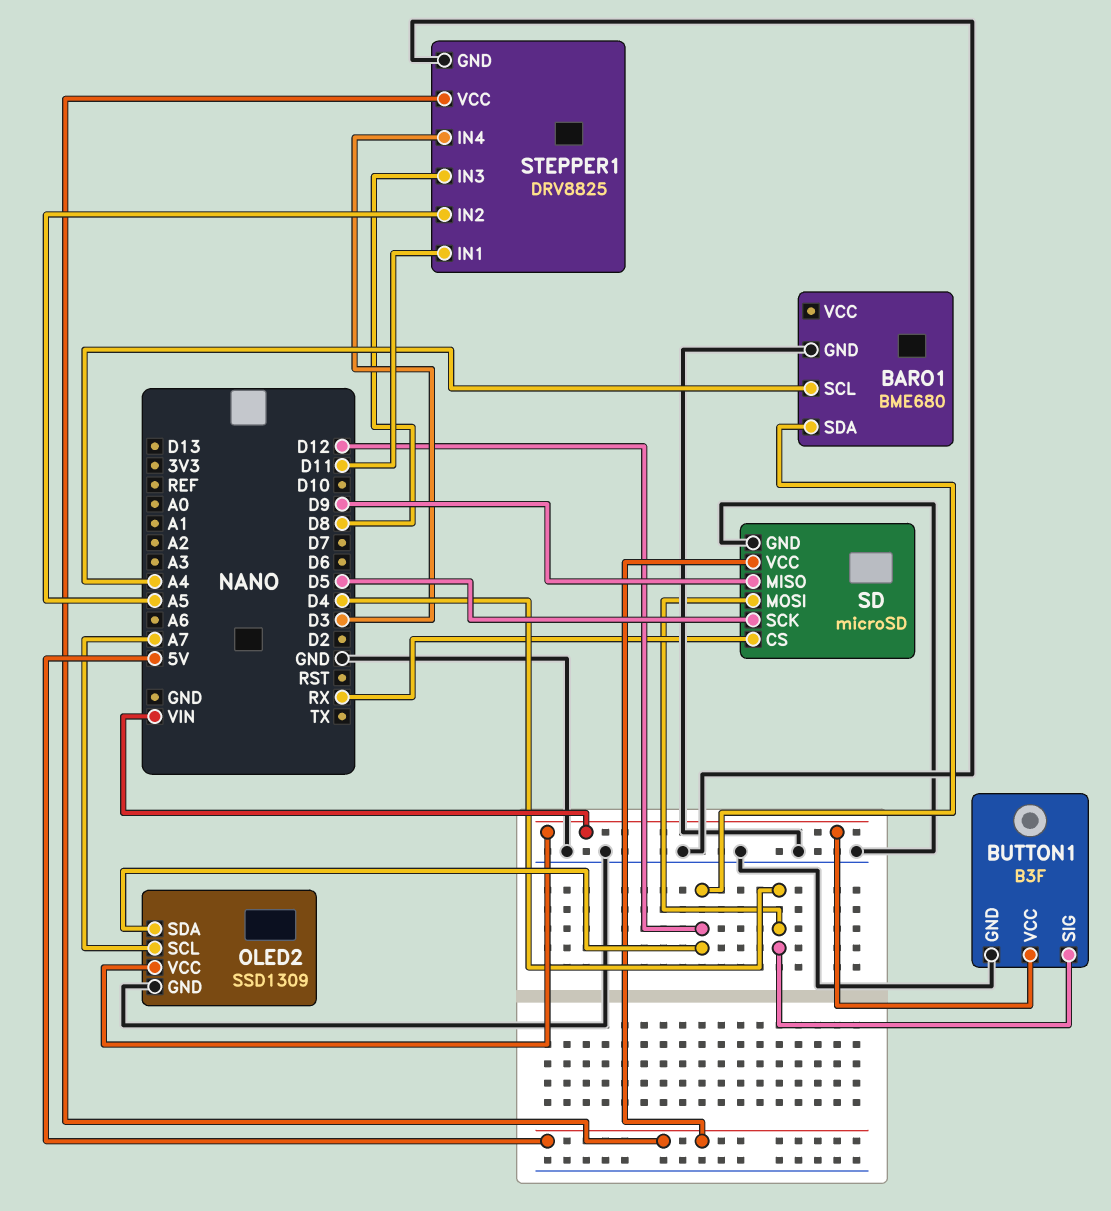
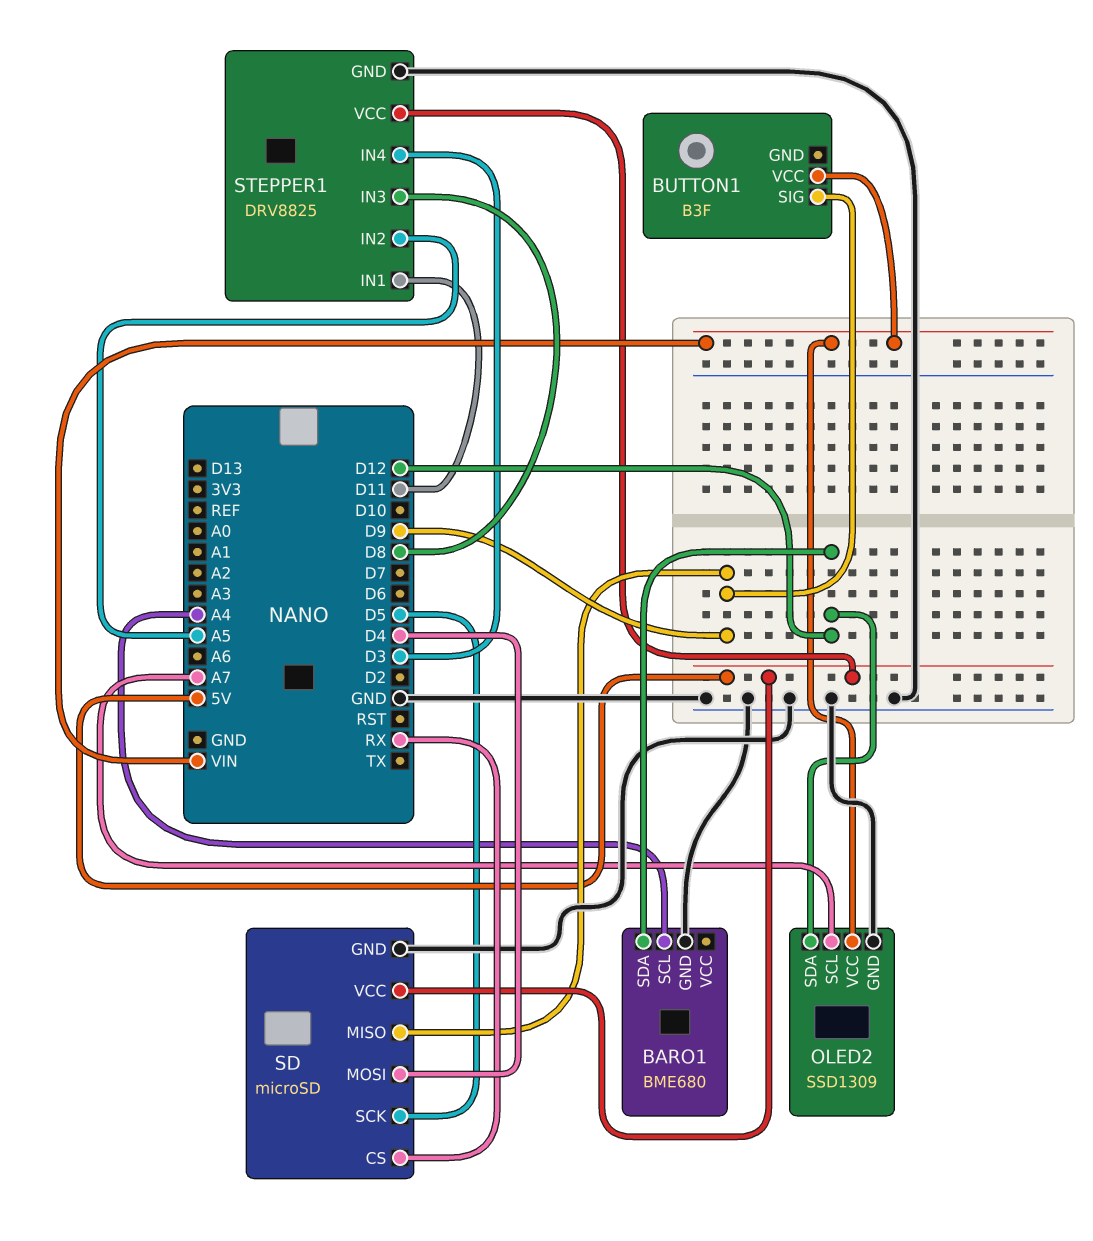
BUTTON1 pin GND: GND -> none
BUTTON1 pin SIG: D4 -> D9

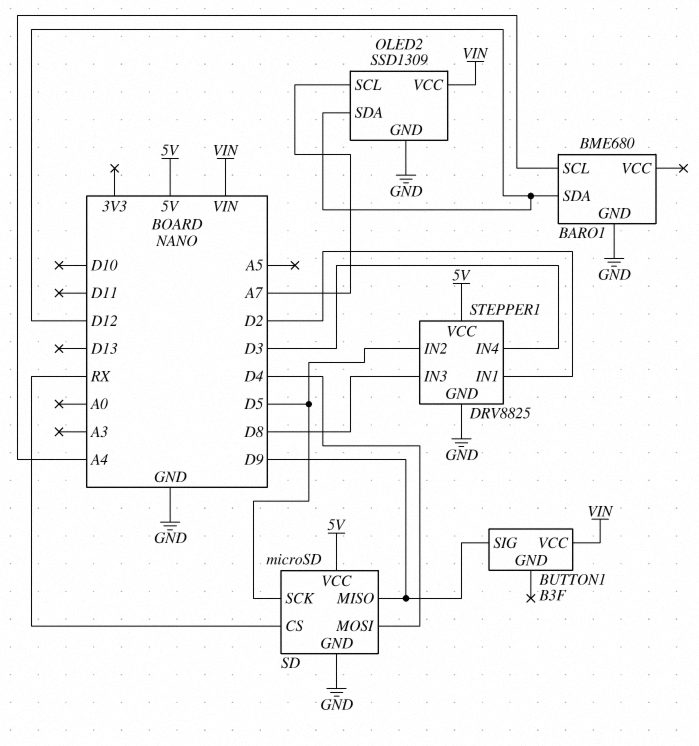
STEPPER1 pin IN1: D11 -> D2
STEPPER1 pin IN2: A5 -> D5

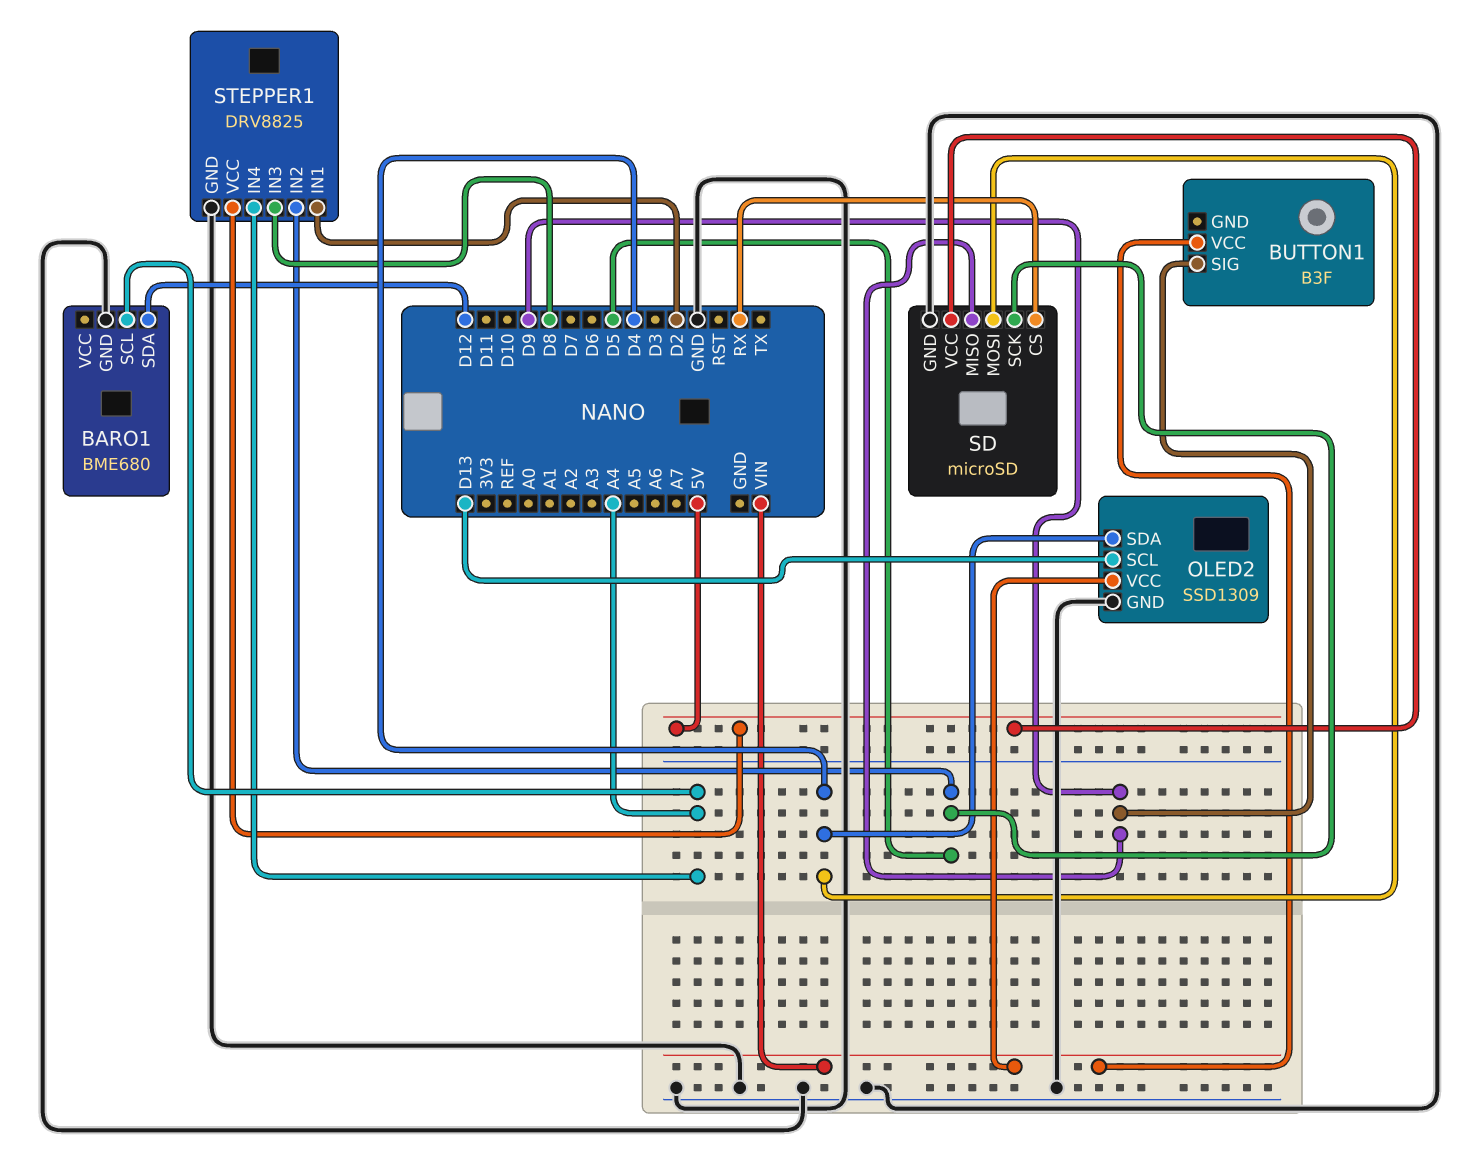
OLED2 pin SCL: A7 -> D13
OLED2 pin SDA: D12 -> D4
STEPPER1 pin IN4: D3 -> A4

